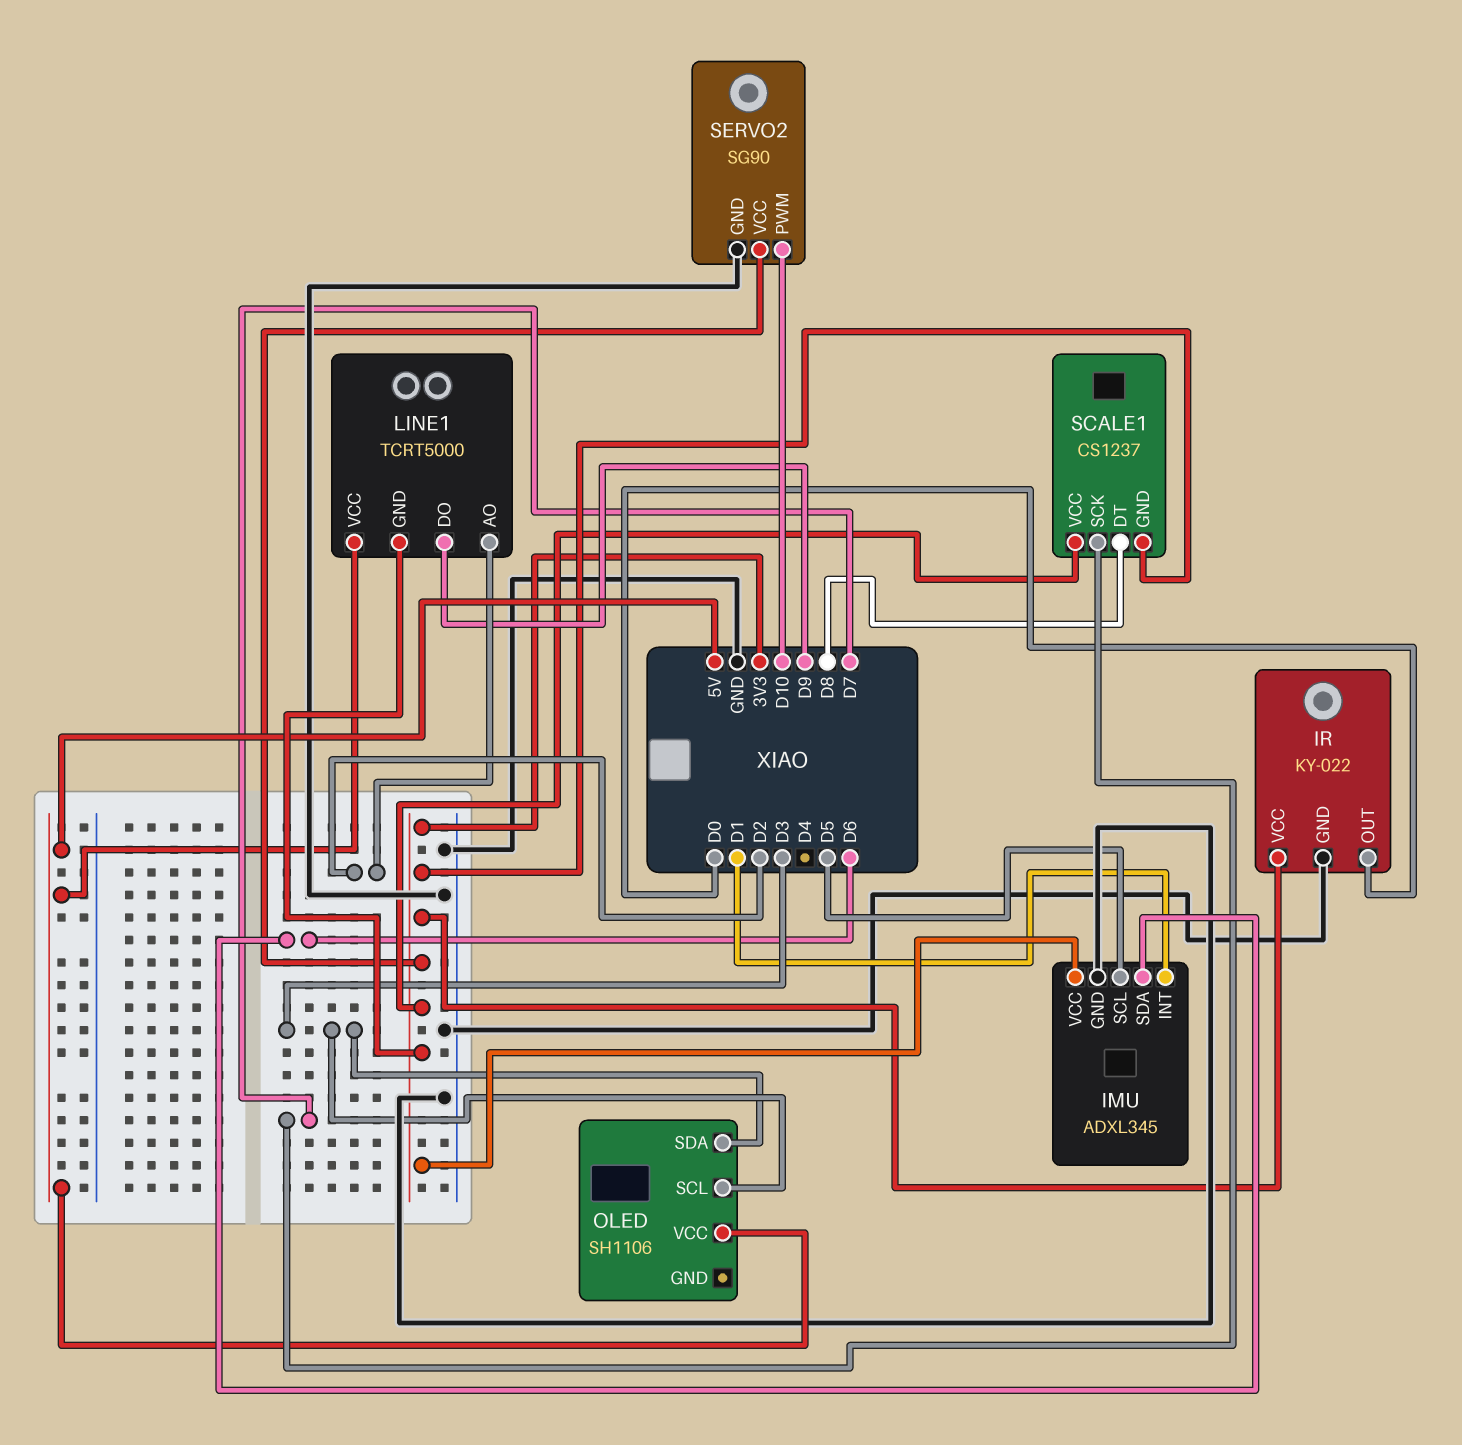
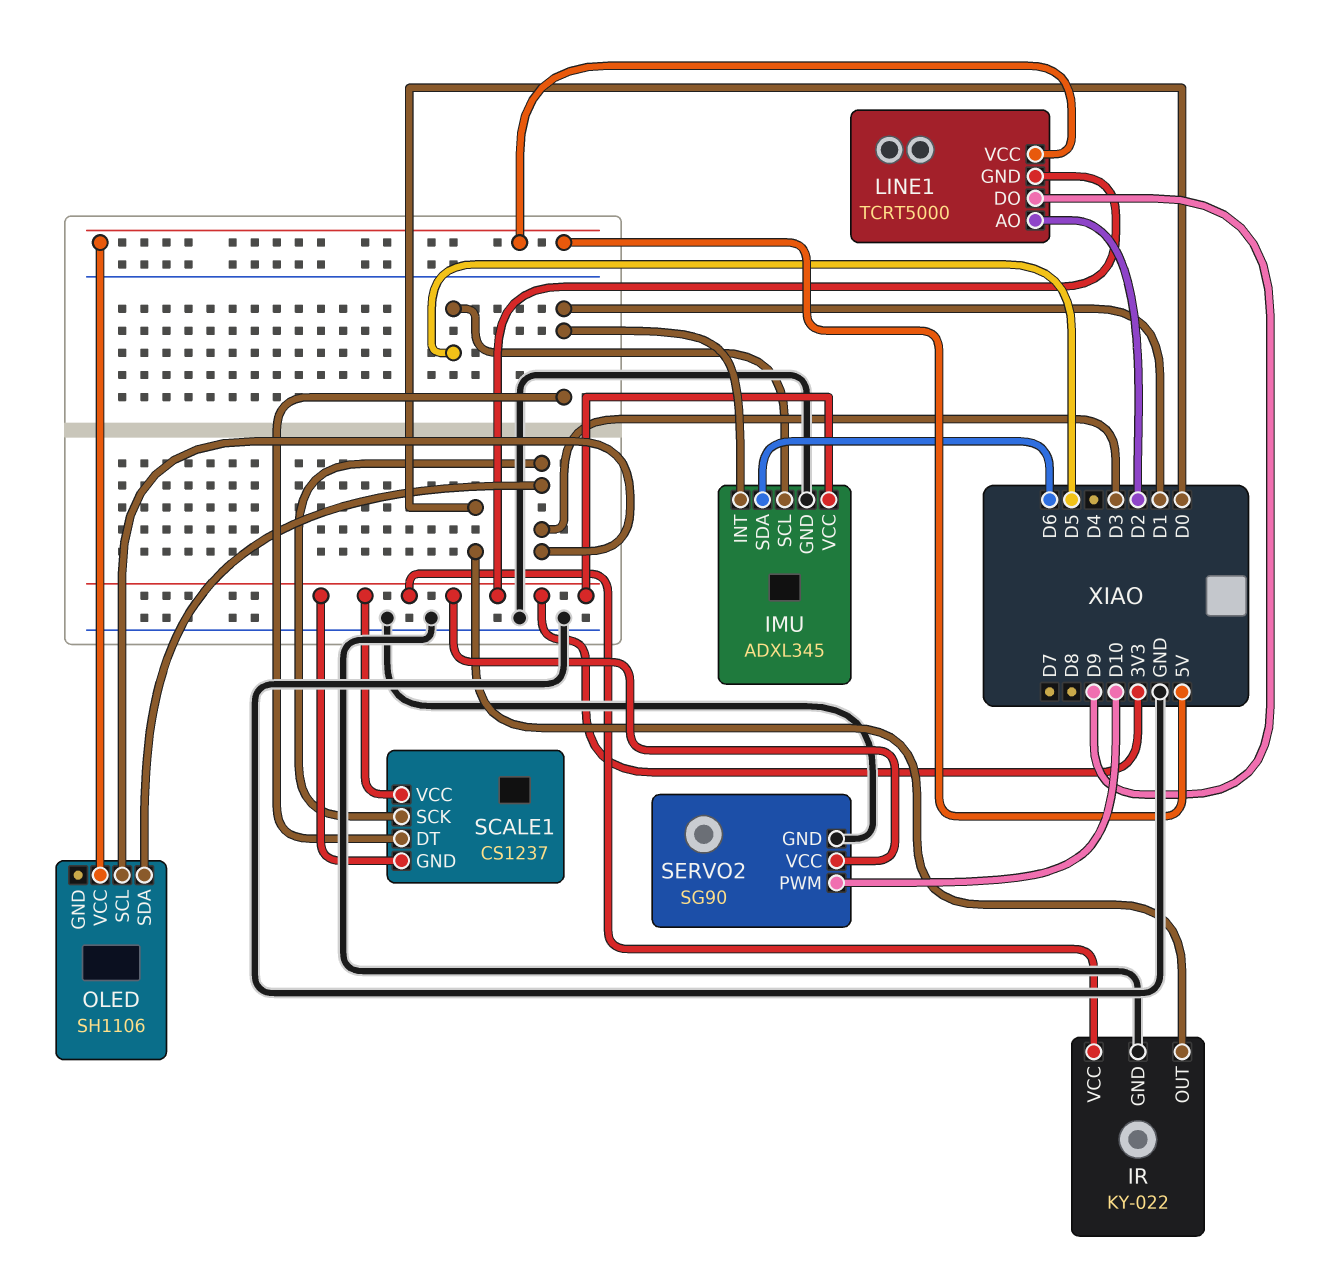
SCALE1 pin DT: D8 -> D1
SCALE1 pin SCK: D7 -> D3

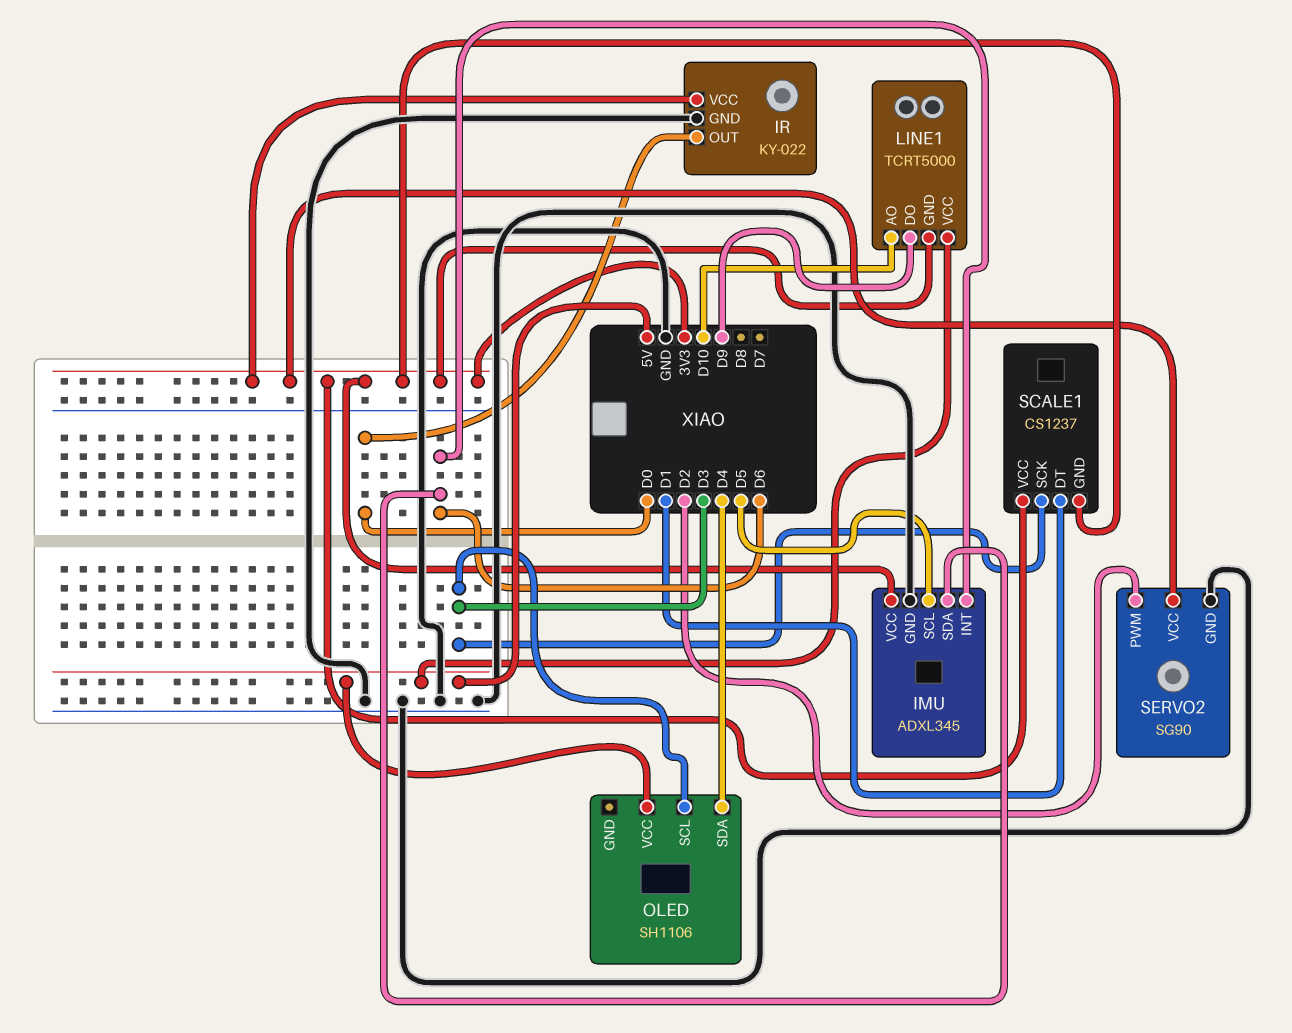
IMU pin INT: D1 -> D6
LINE1 pin AO: D2 -> D10
OLED pin SDA: D3 -> D4
SERVO2 pin PWM: D10 -> D2

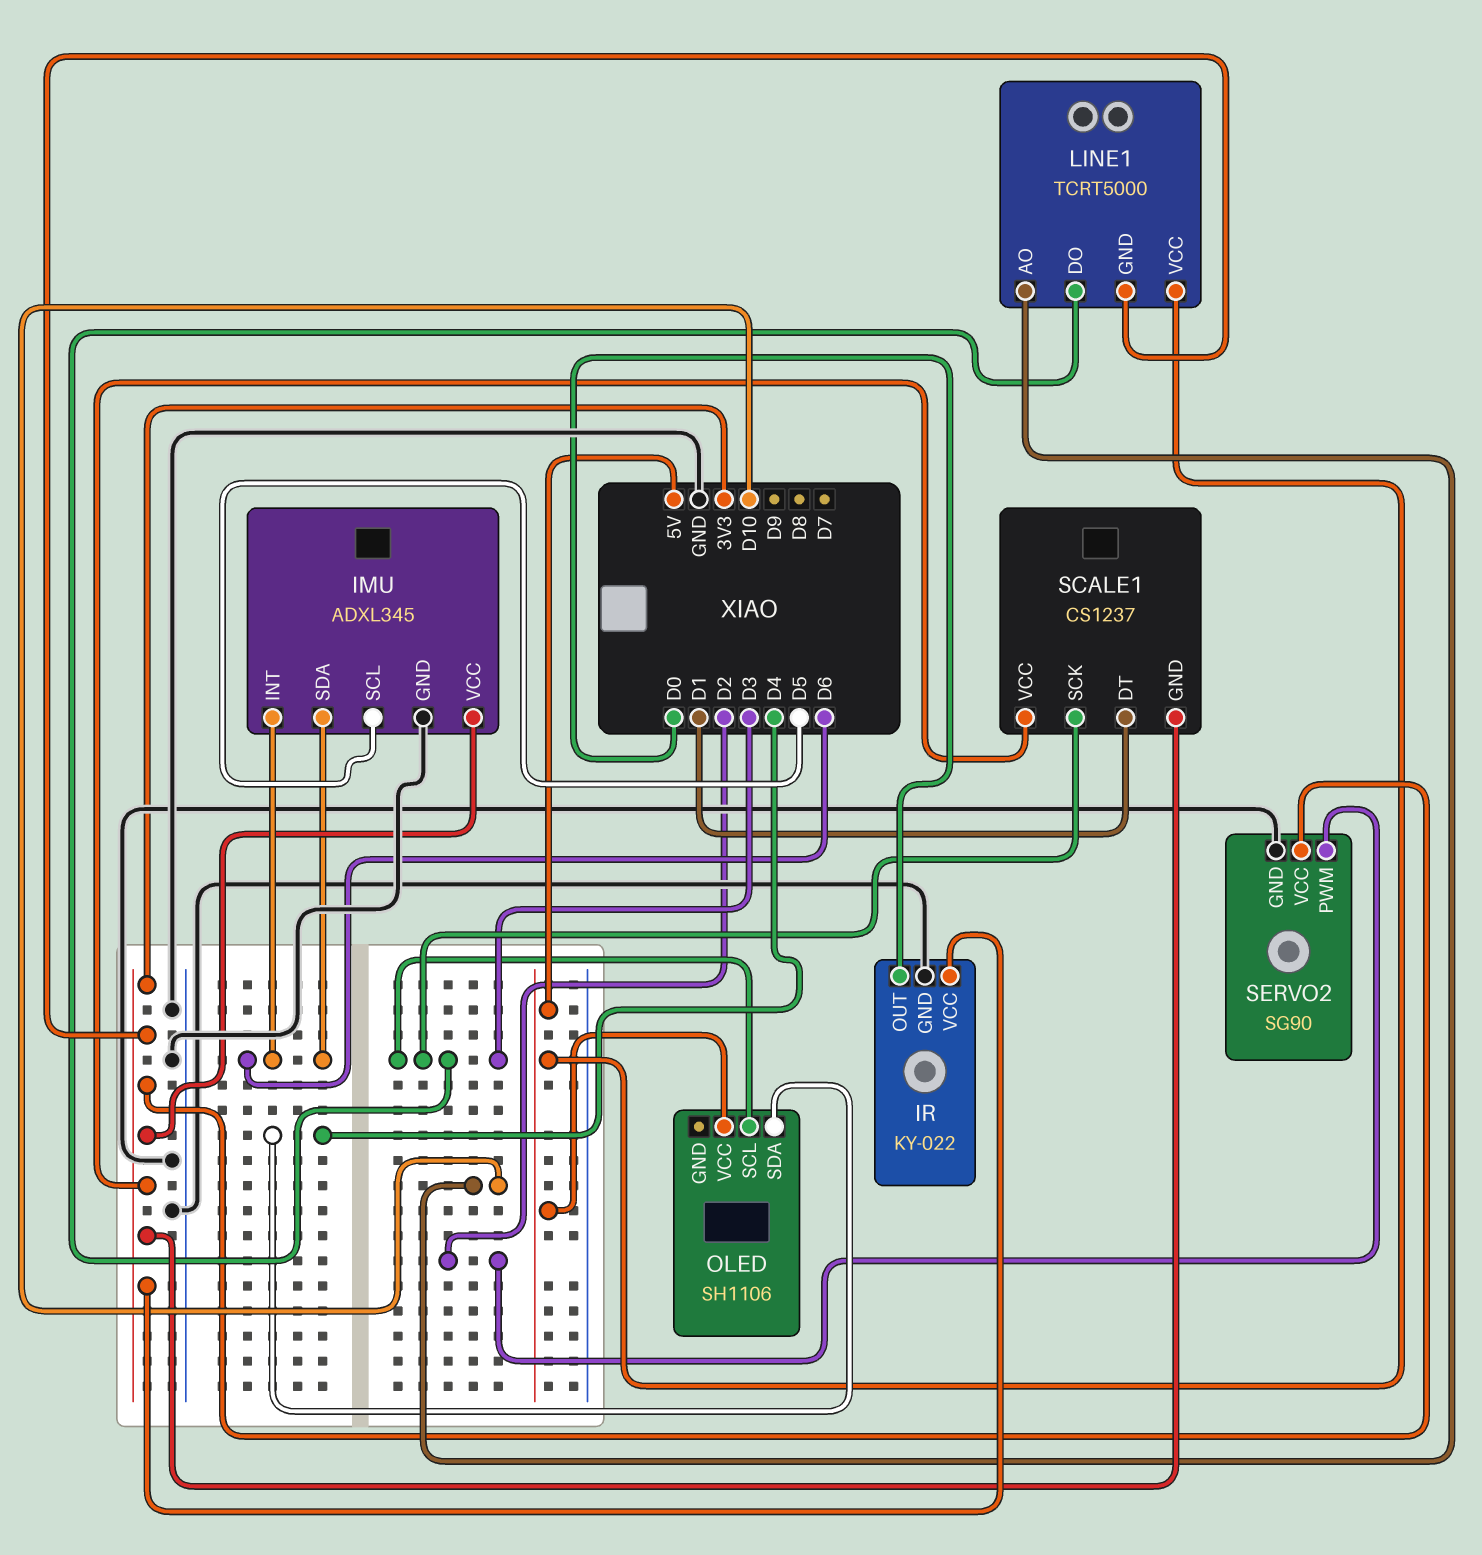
LINE1 pin DO: D9 -> D3

